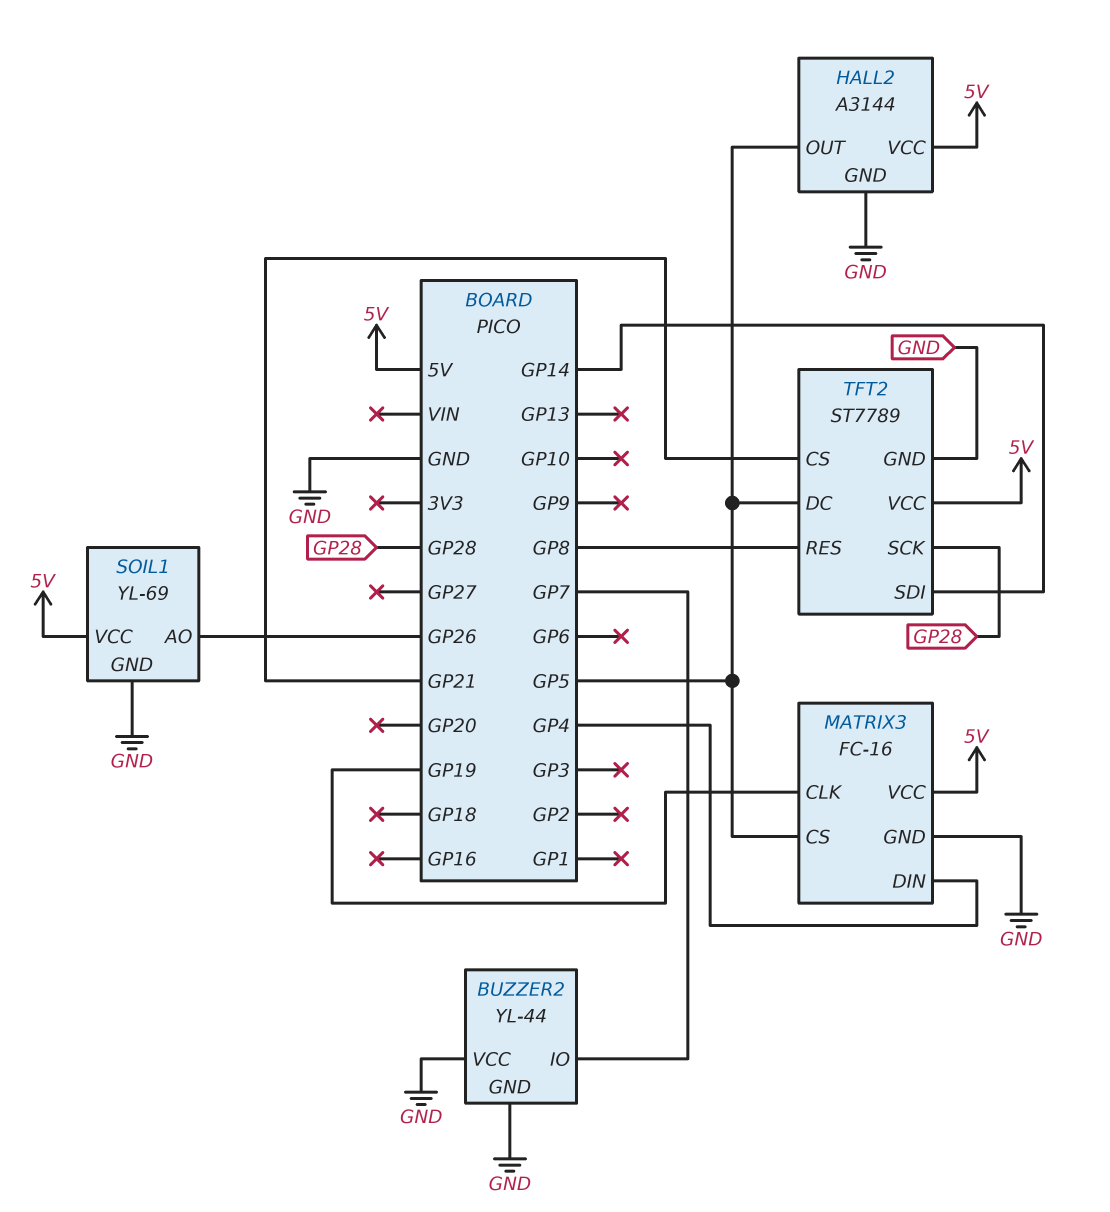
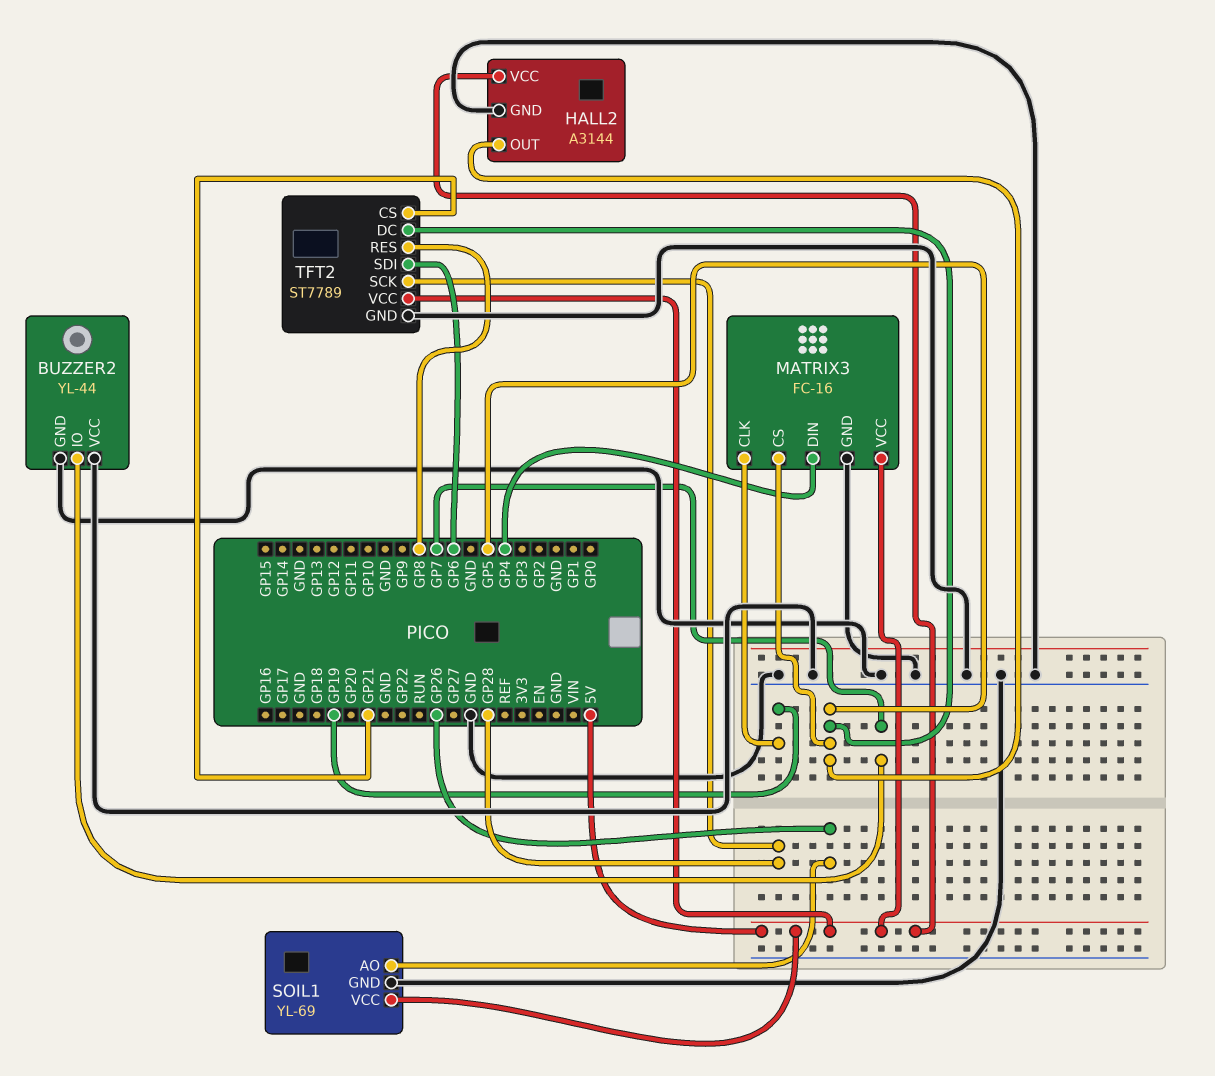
TFT2 pin SDI: GP14 -> GP6

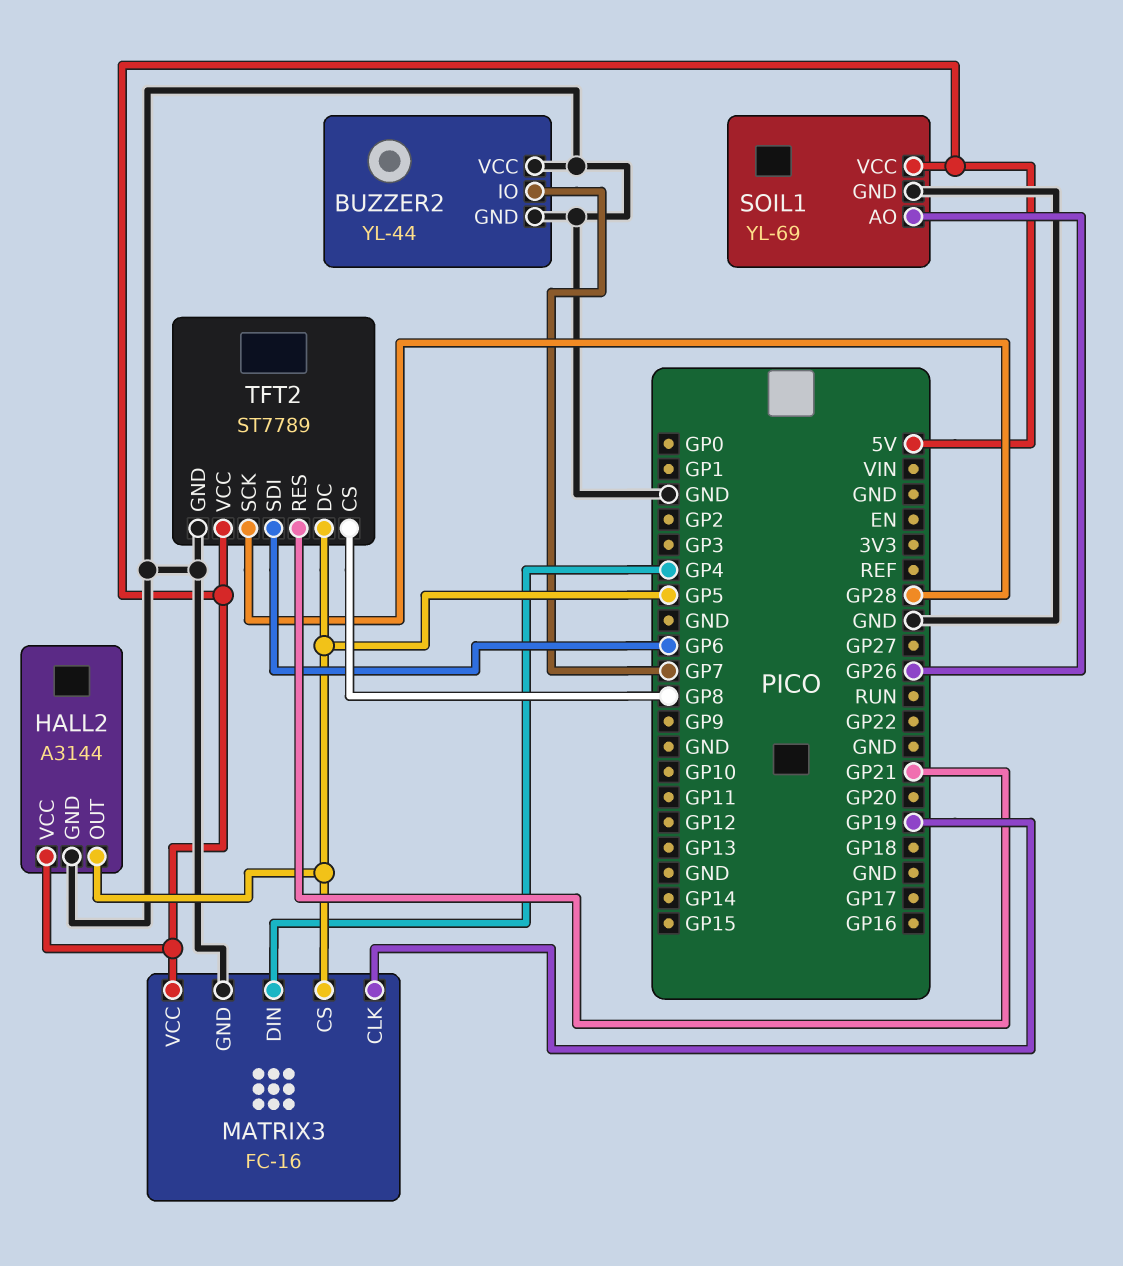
TFT2 pin CS: GP21 -> GP8
TFT2 pin RES: GP8 -> GP21

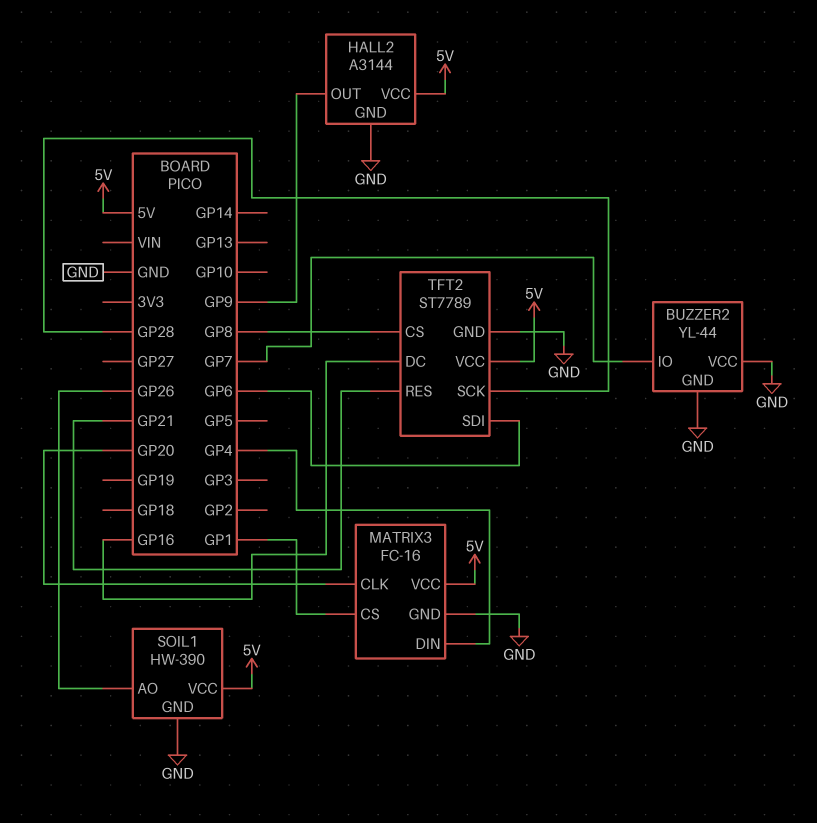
HALL2 pin OUT: GP5 -> GP9
MATRIX3 pin CLK: GP19 -> GP20
MATRIX3 pin CS: GP5 -> GP1
SOIL1: YL-69 -> HW-390
TFT2 pin DC: GP5 -> GP16

